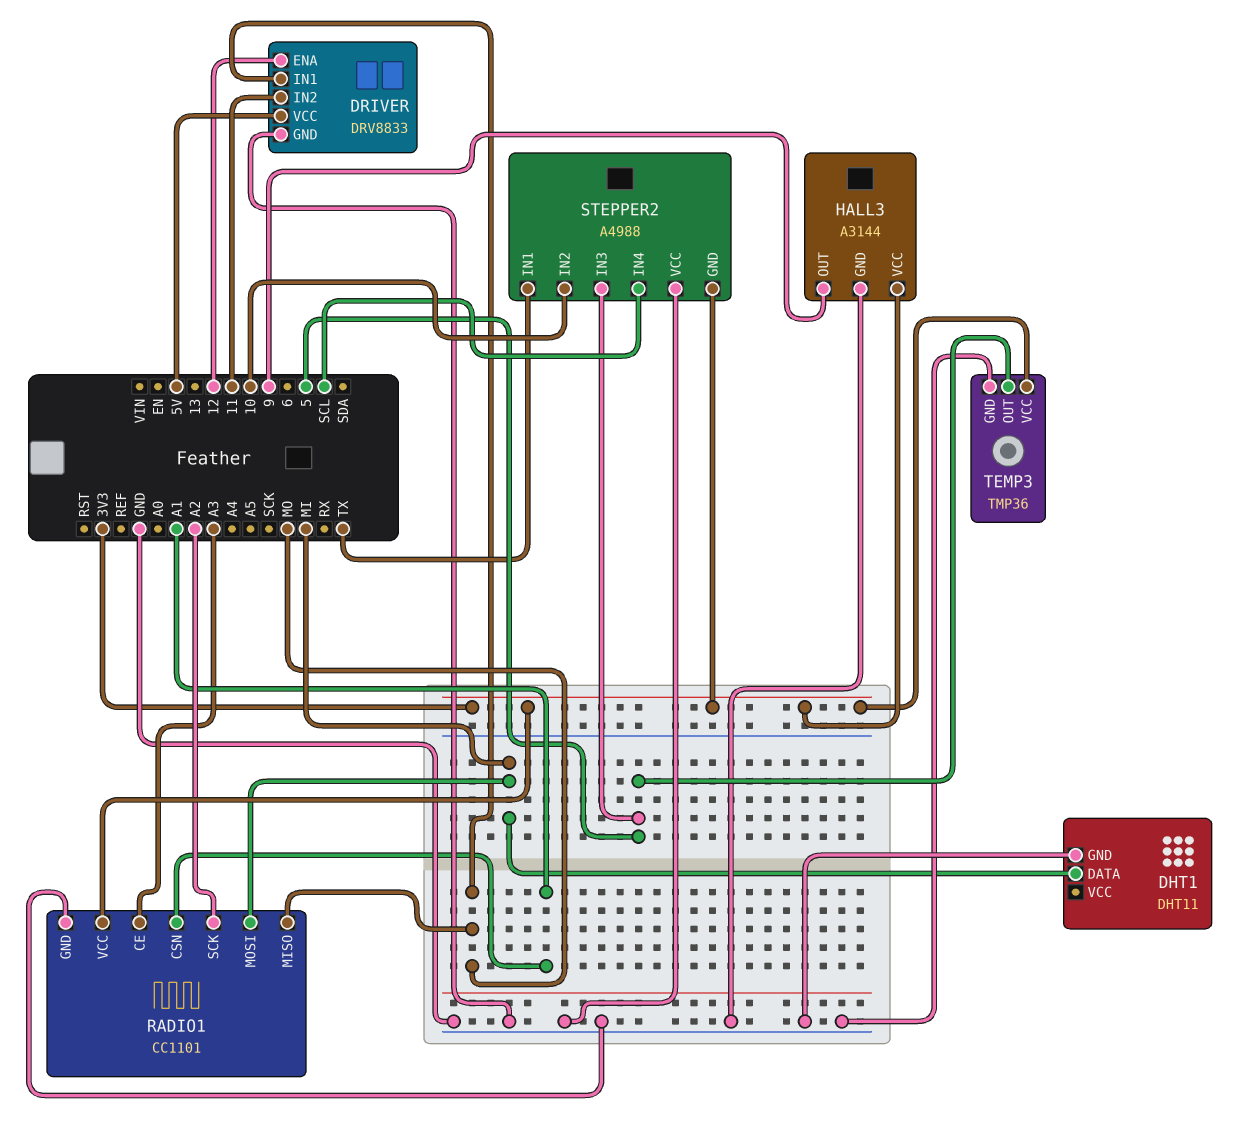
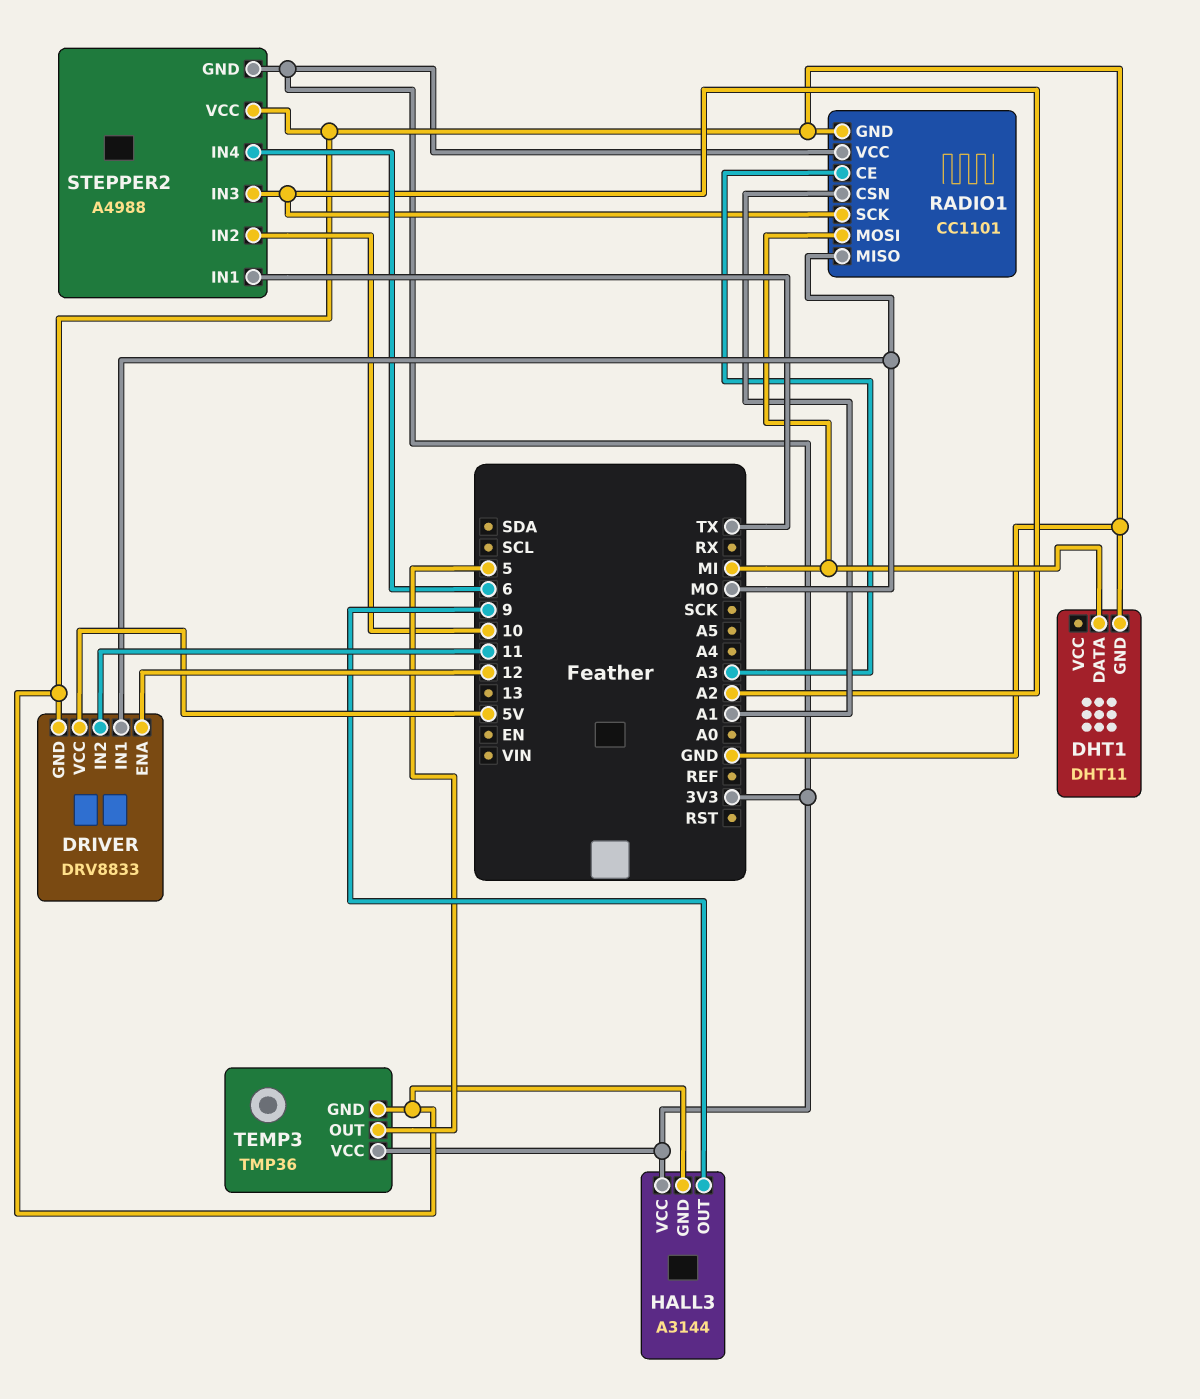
STEPPER2 pin IN3: 5 -> A2
STEPPER2 pin IN4: SCL -> 6

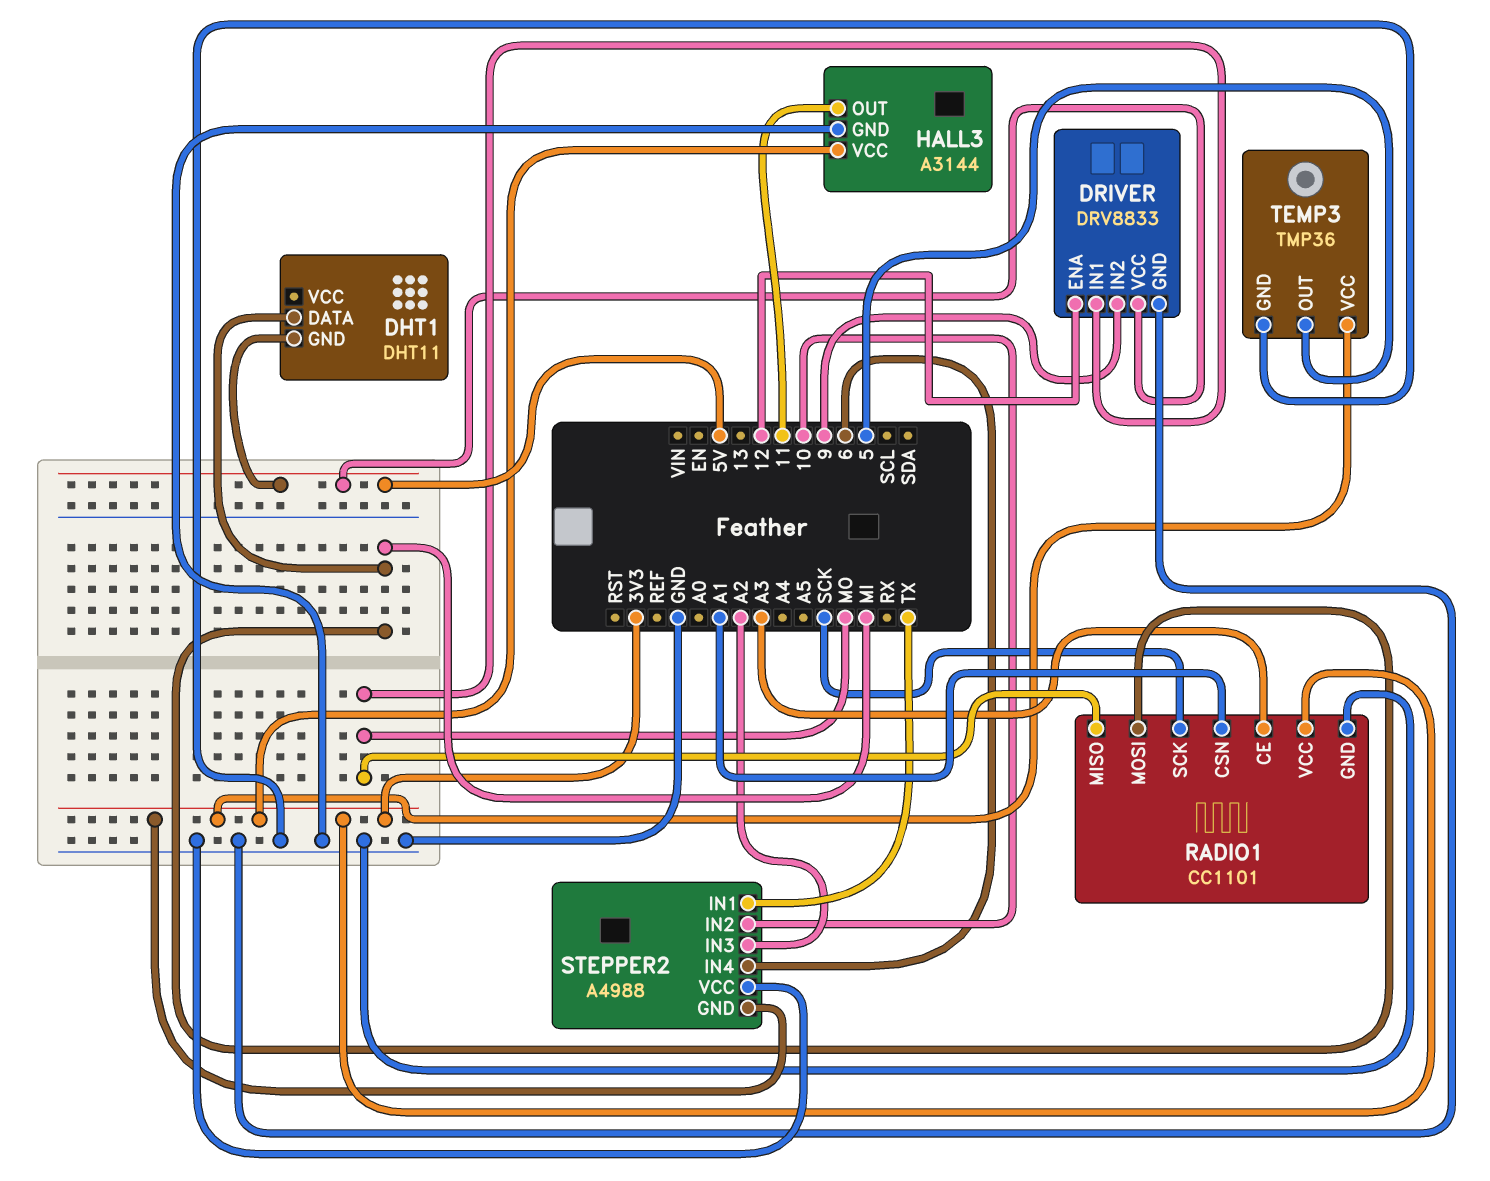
DHT1 pin GND: GND -> 5V
DRIVER pin IN2: 11 -> 9
HALL3 pin OUT: 9 -> 11
RADIO1 pin SCK: A2 -> SCK

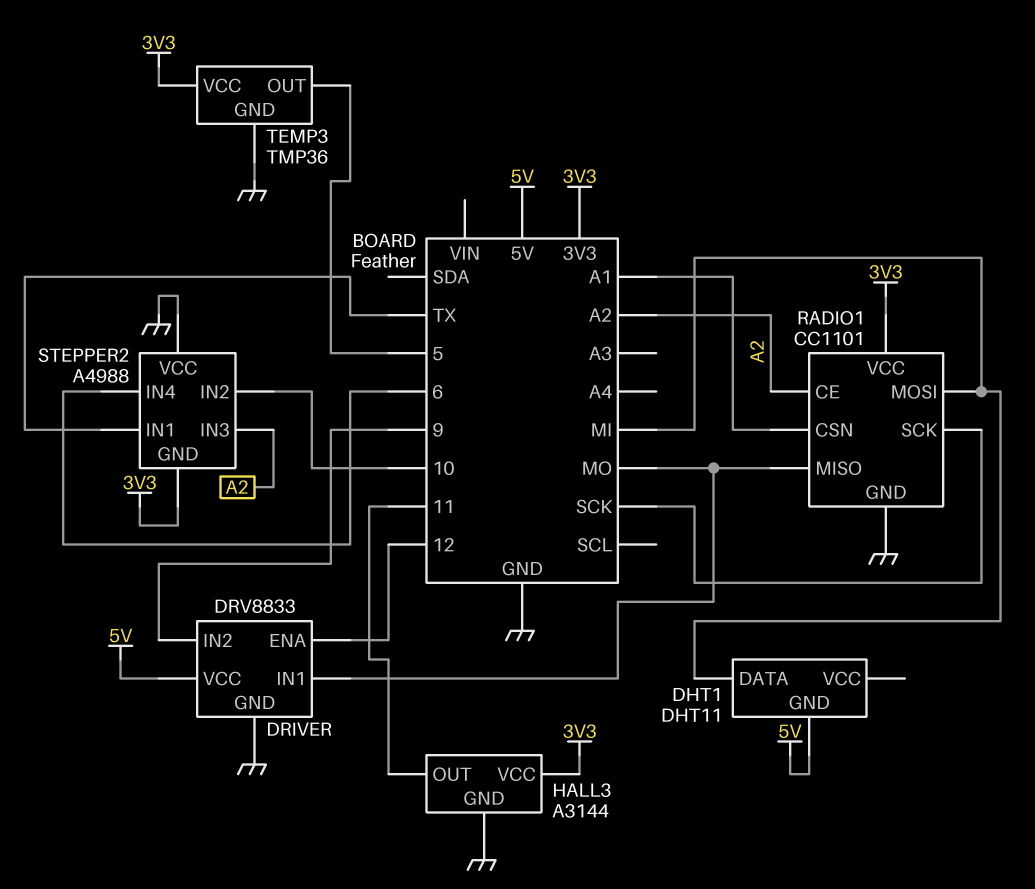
RADIO1 pin CE: A3 -> A2

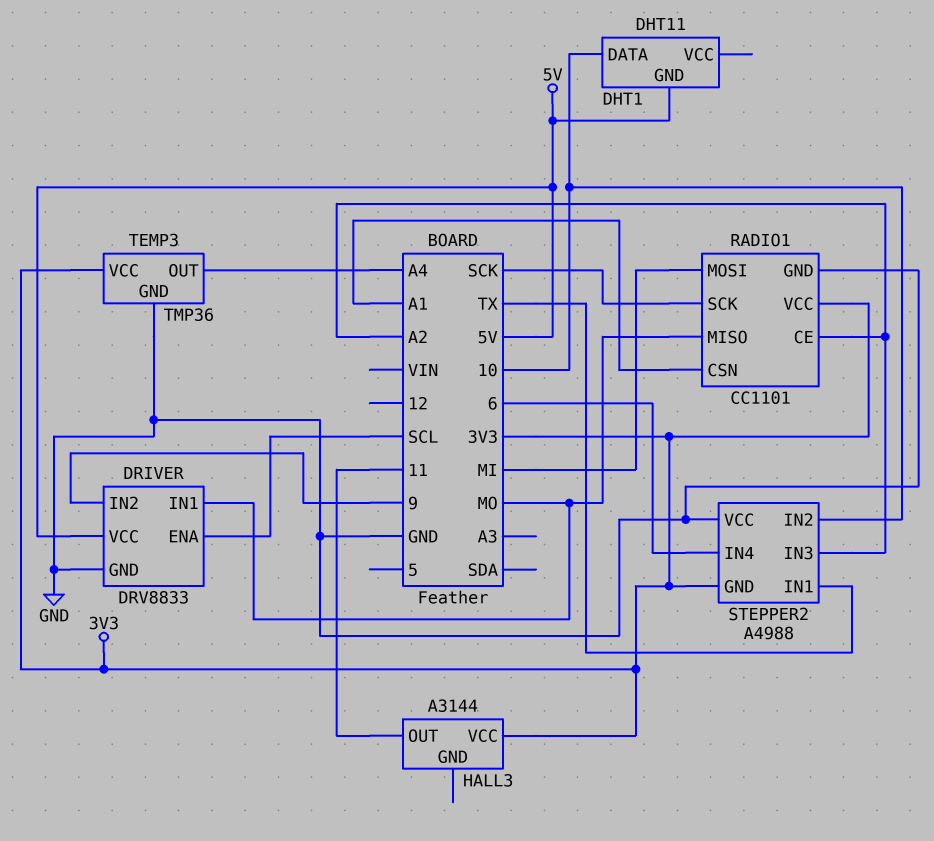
DHT1 pin DATA: MI -> 10
DRIVER pin ENA: 12 -> SCL
HALL3 pin GND: GND -> none
TEMP3 pin OUT: 5 -> A4

